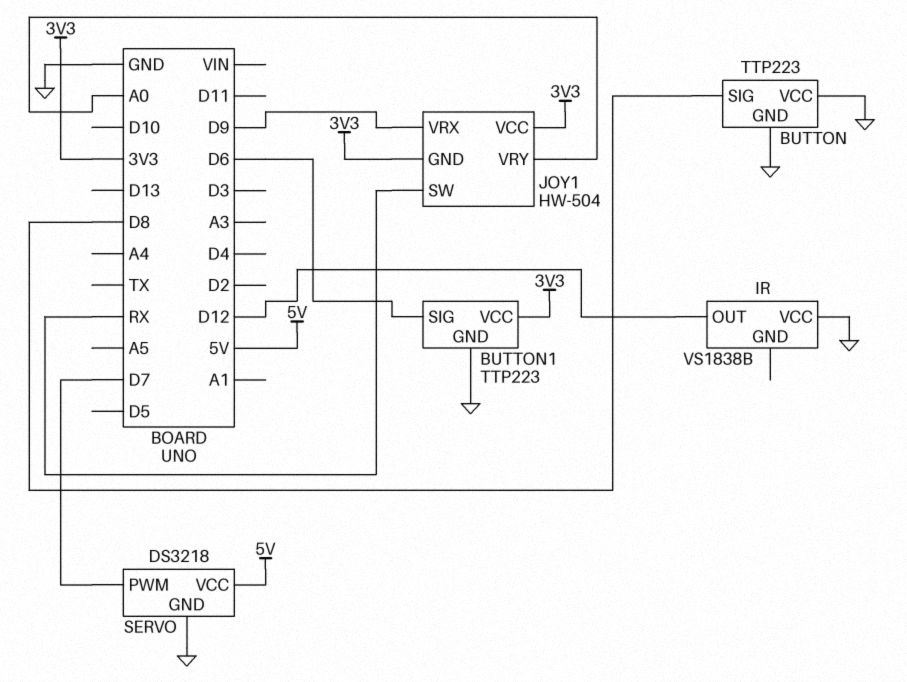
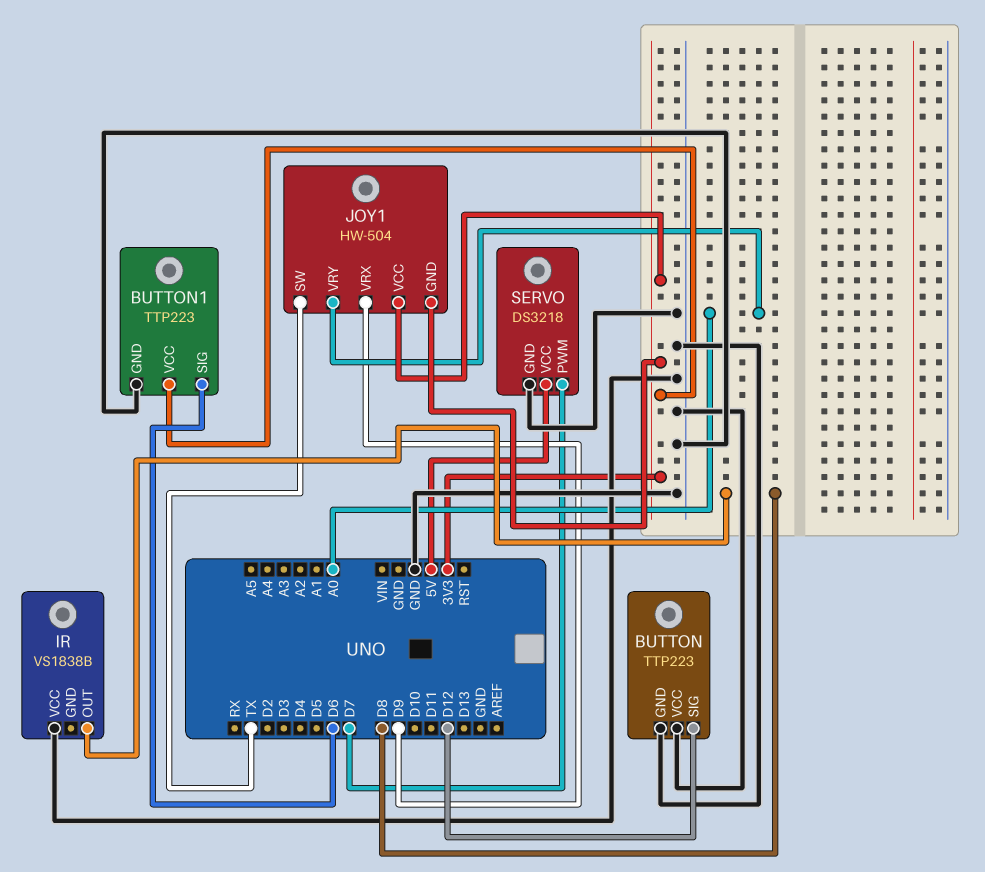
BUTTON pin SIG: D8 -> D12
IR pin OUT: D12 -> D8
JOY1 pin SW: RX -> TX

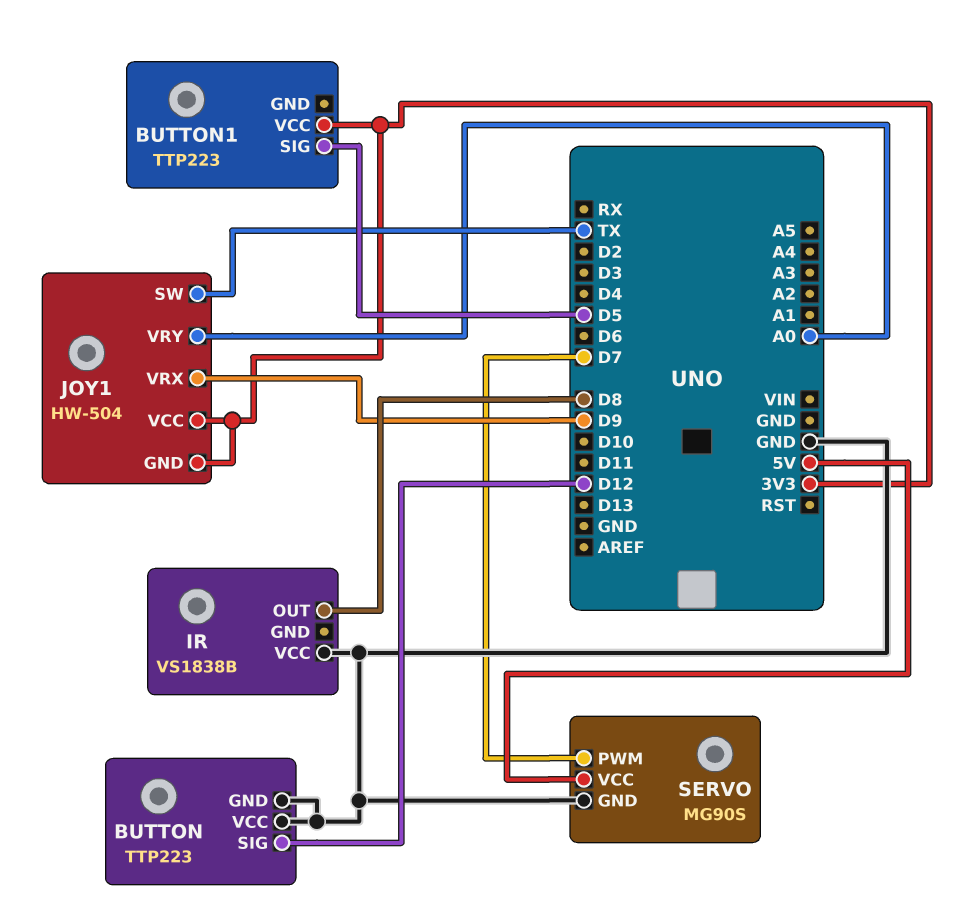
BUTTON1 pin GND: GND -> none
BUTTON1 pin SIG: D6 -> D5
SERVO: DS3218 -> MG90S

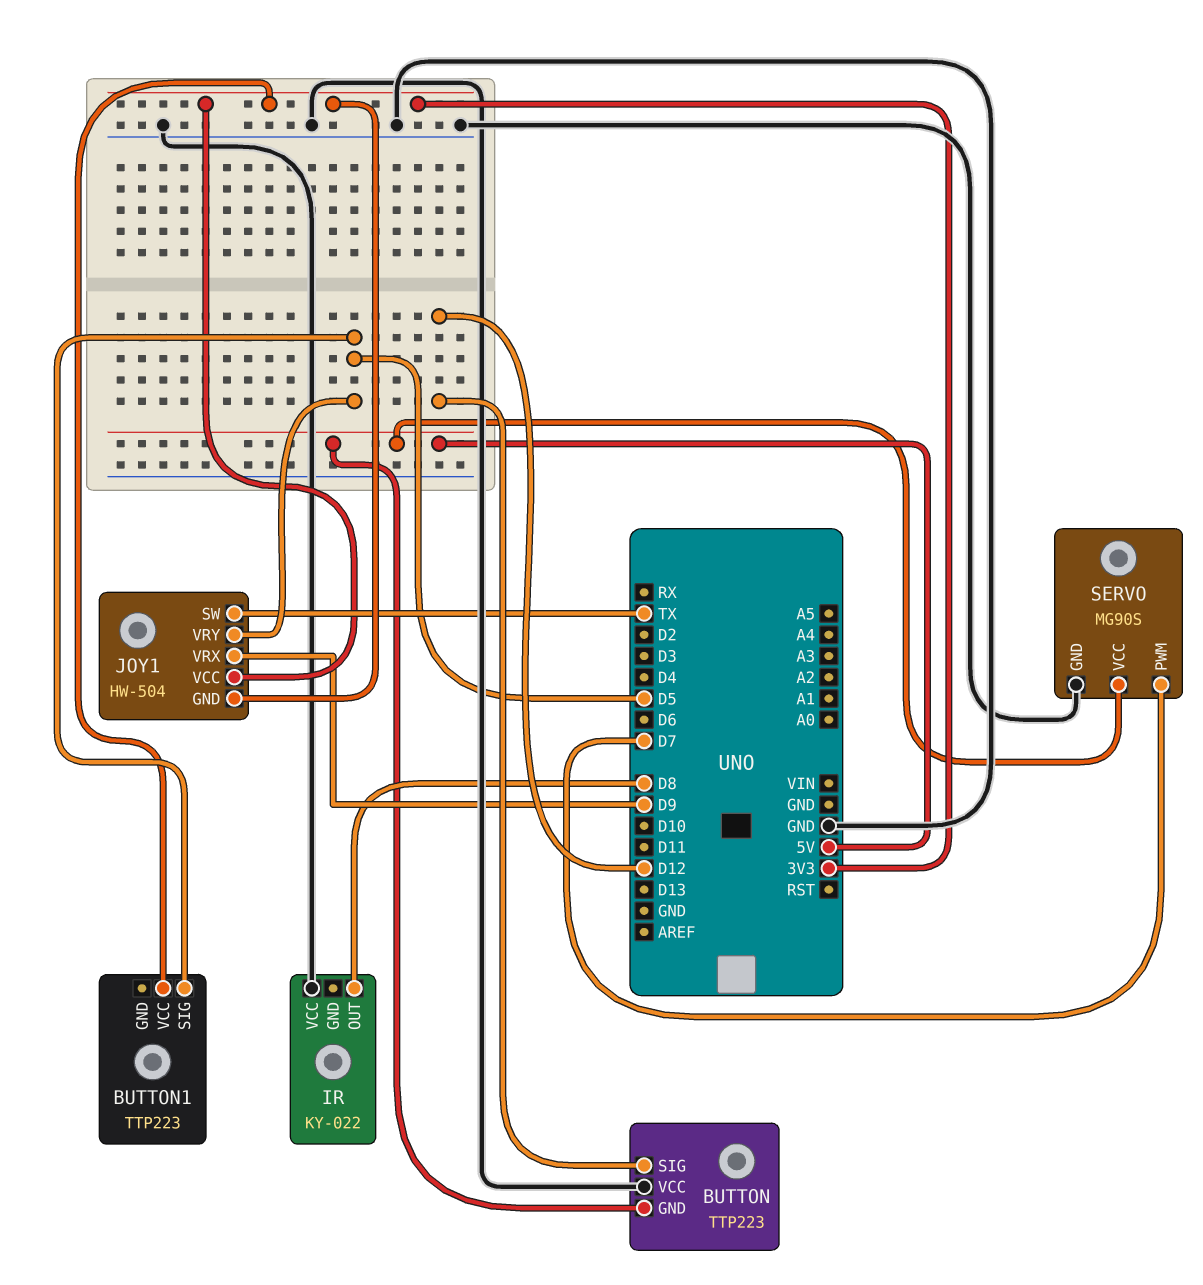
BUTTON pin GND: GND -> 5V
IR: VS1838B -> KY-022
JOY1 pin VRY: A0 -> D5

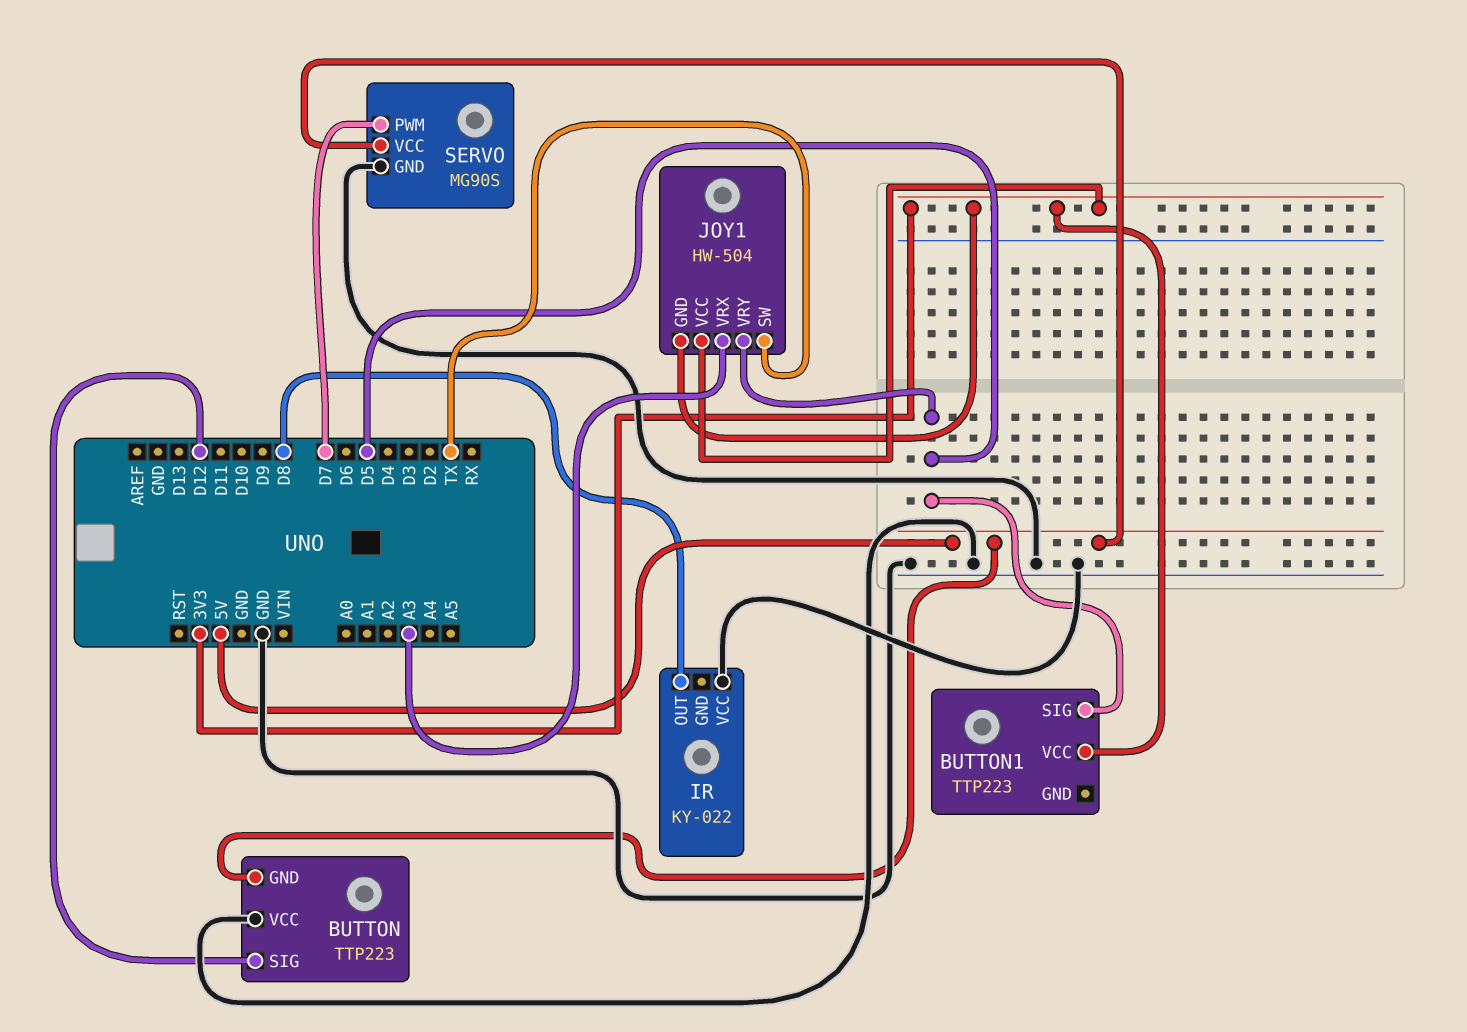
JOY1 pin VRX: D9 -> A3

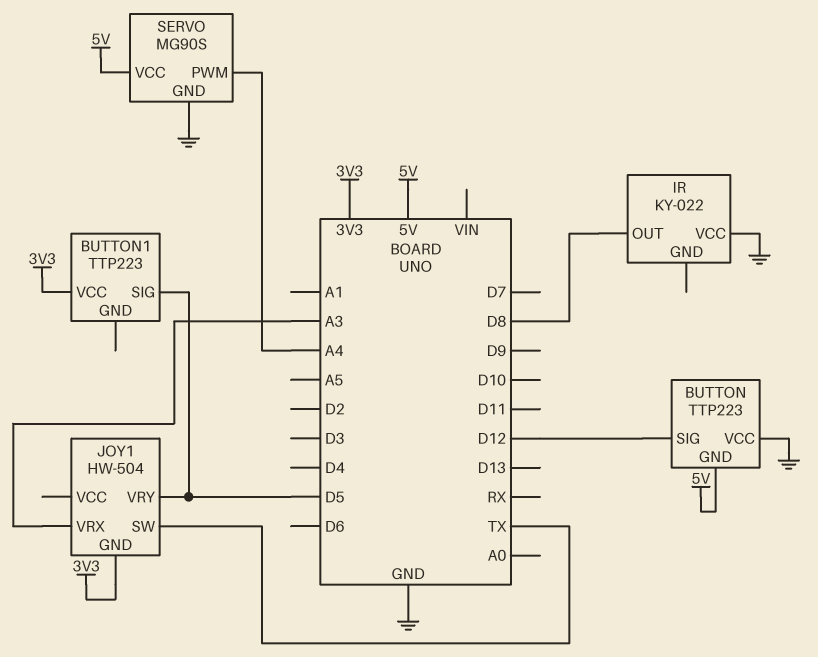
JOY1 pin VCC: 3V3 -> none
SERVO pin PWM: D7 -> A4

